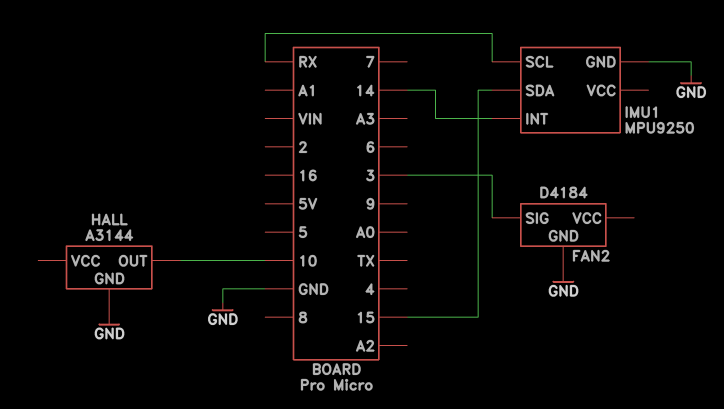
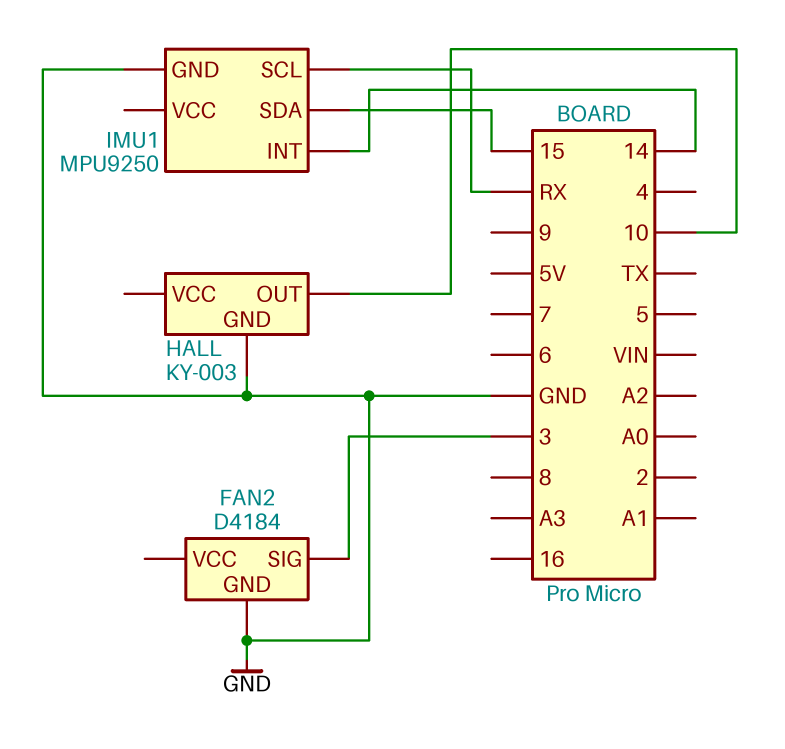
HALL: A3144 -> KY-003

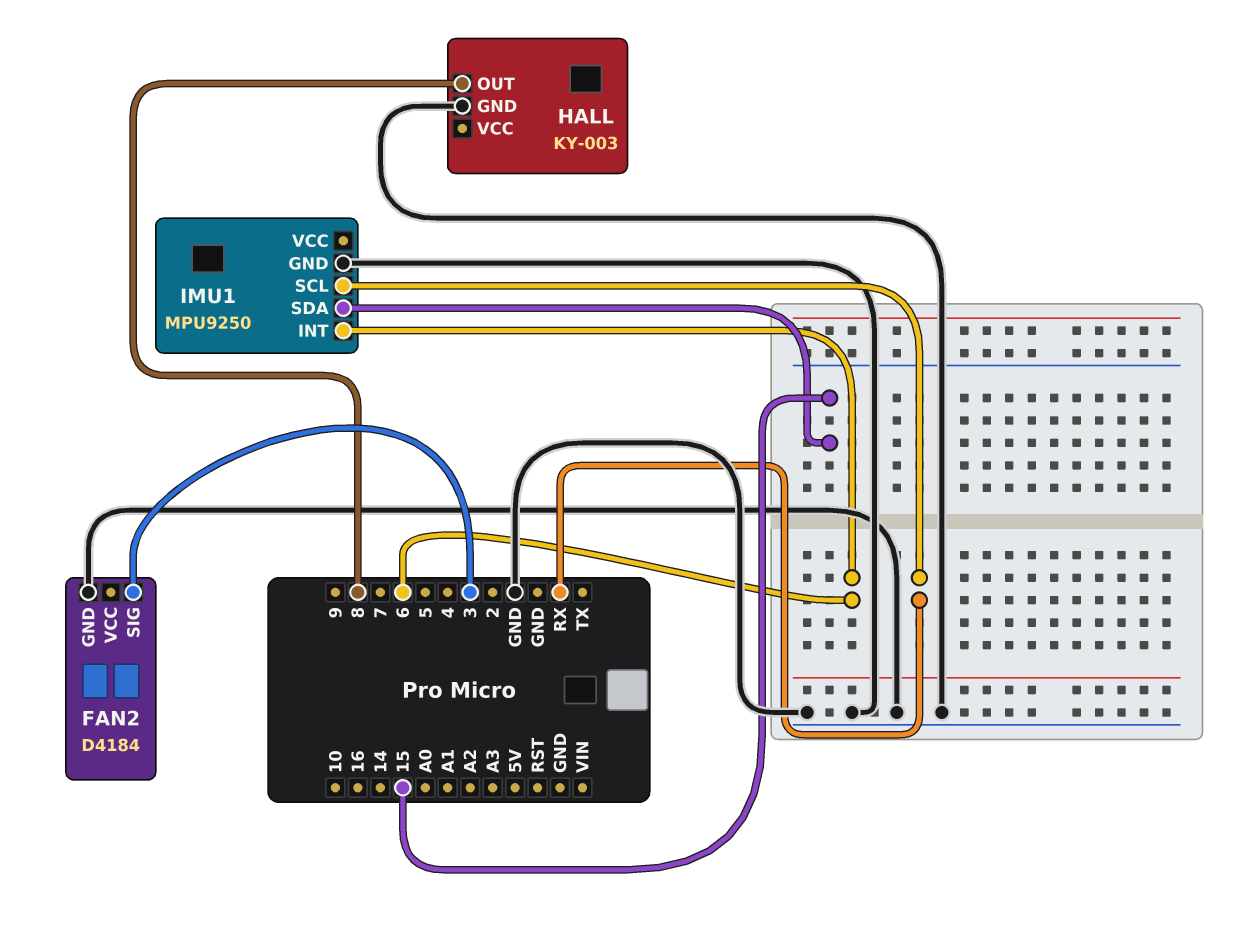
HALL pin OUT: 10 -> 8
IMU1 pin INT: 14 -> 6

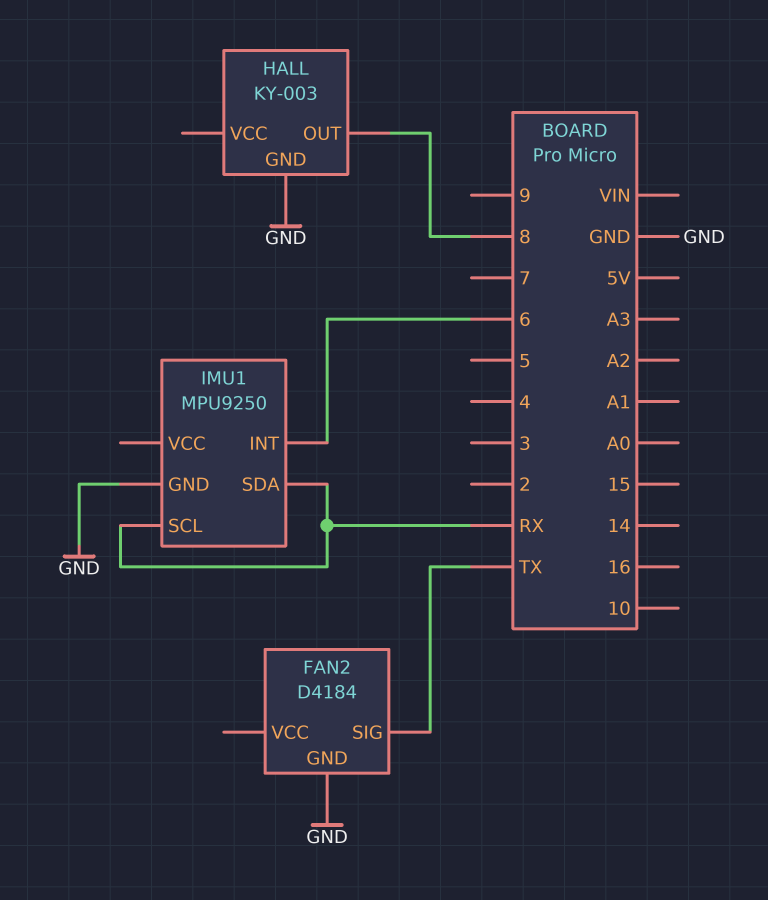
FAN2 pin SIG: 3 -> TX
IMU1 pin SDA: 15 -> RX

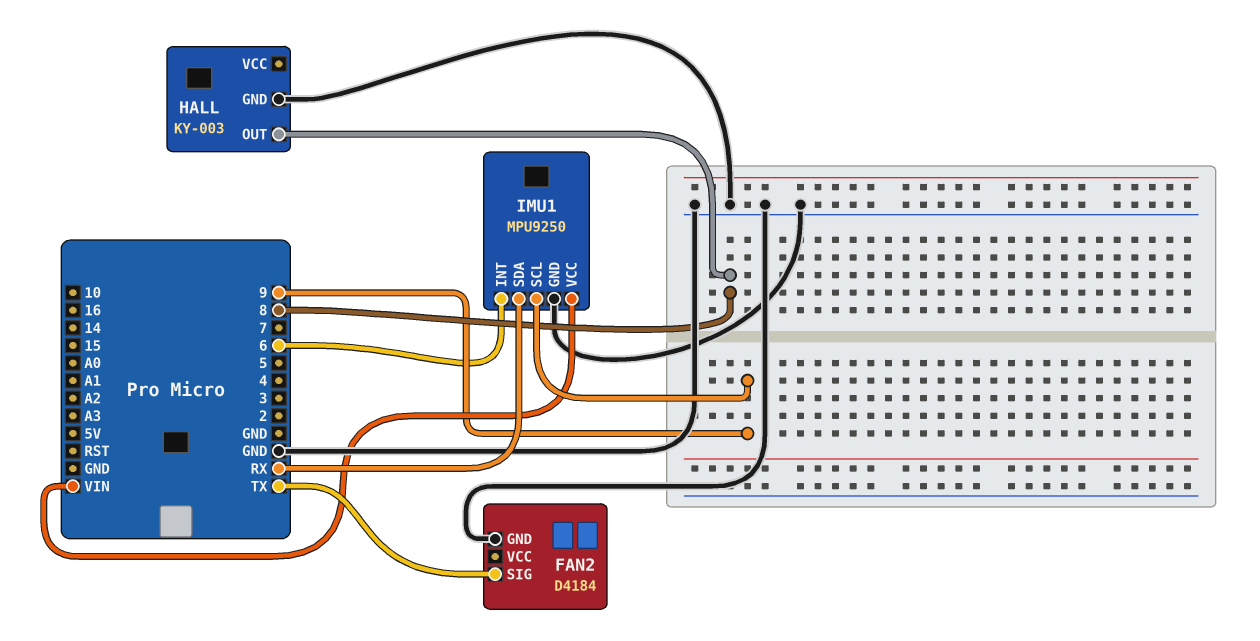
IMU1 pin SCL: RX -> 9
IMU1 pin VCC: none -> VIN

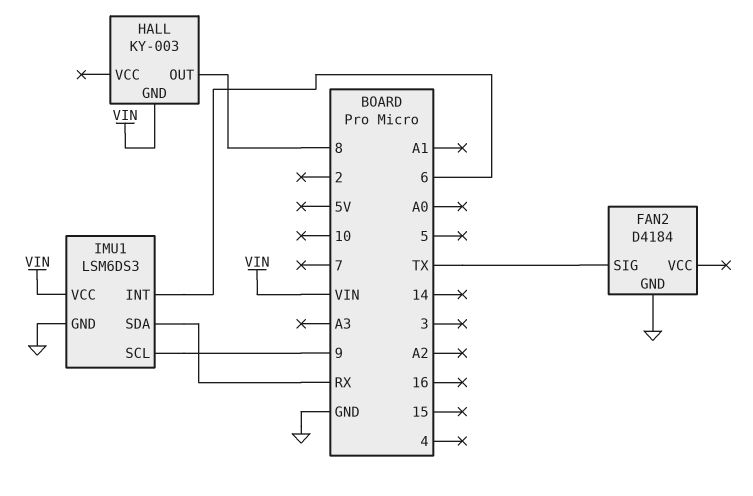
HALL pin GND: GND -> VIN
IMU1: MPU9250 -> LSM6DS3

